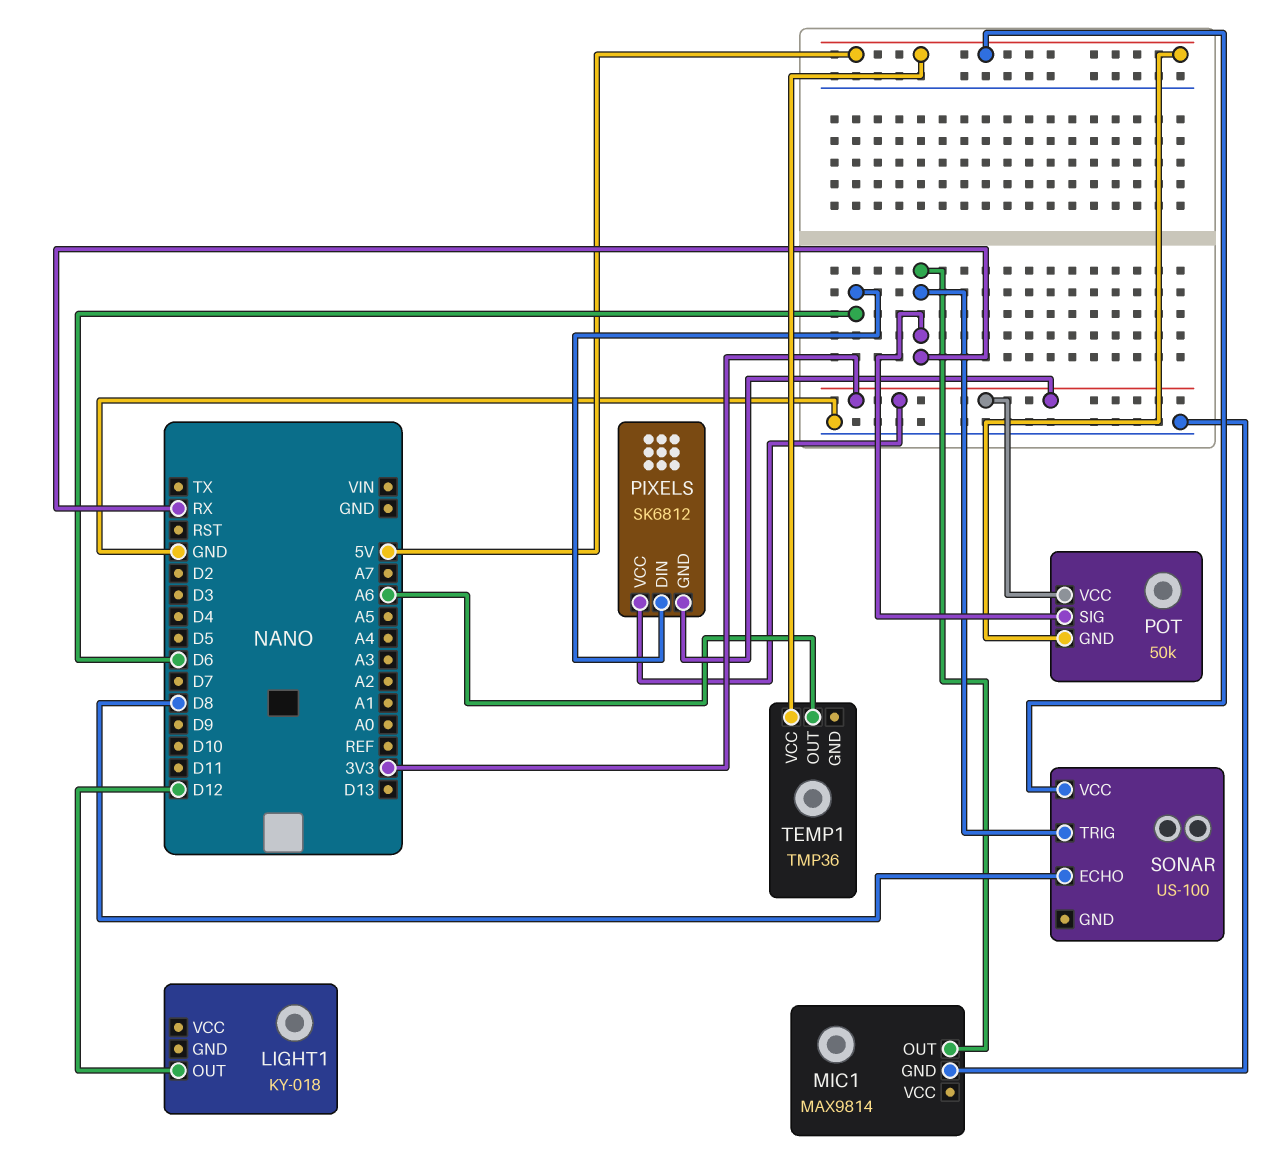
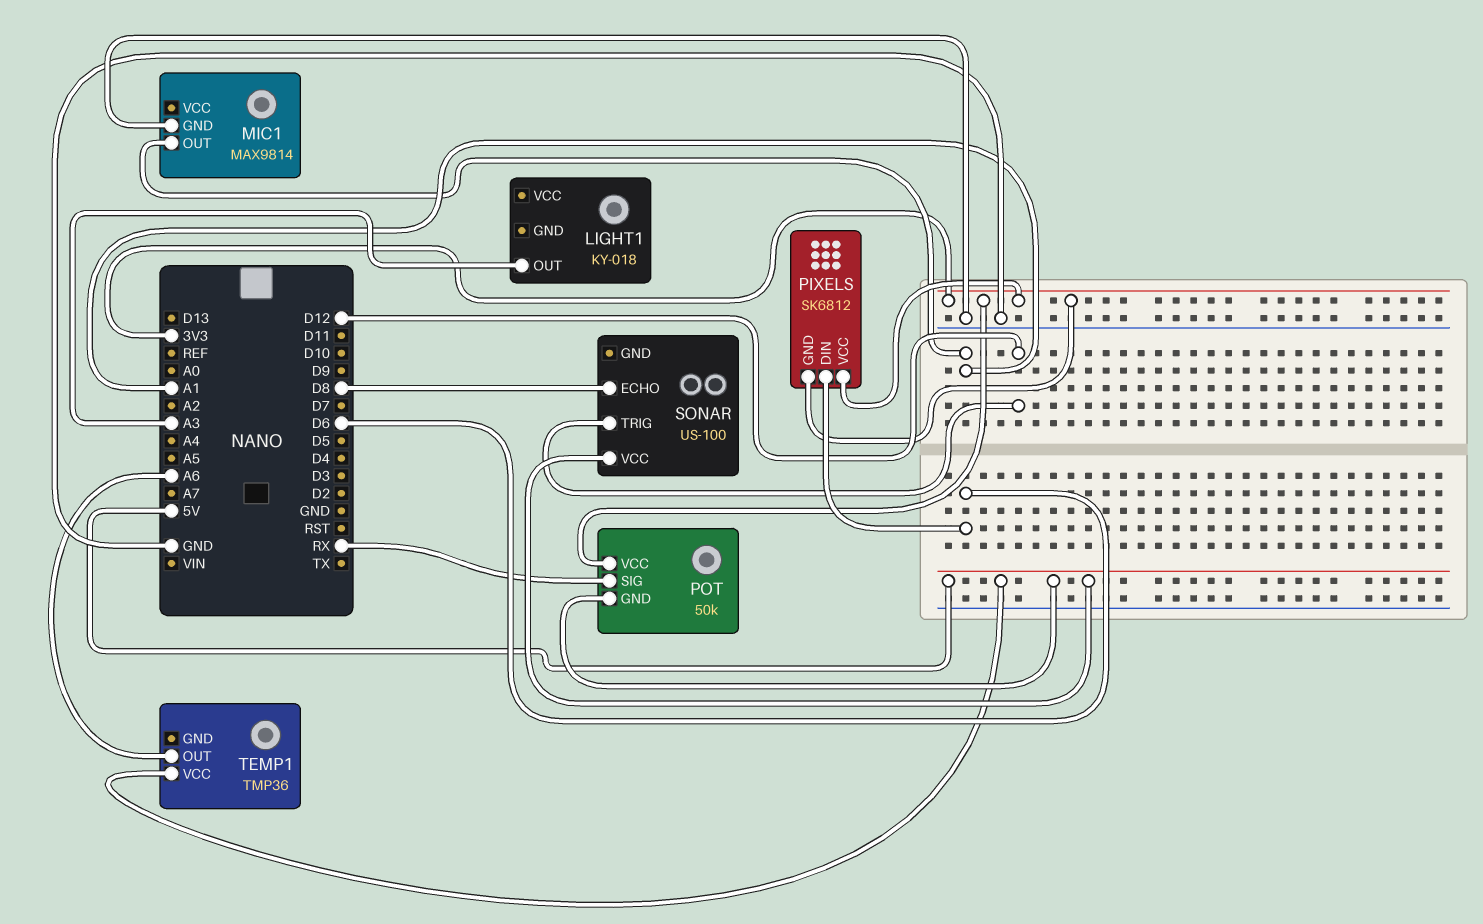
LIGHT1 pin OUT: D12 -> A3
MIC1 pin OUT: RX -> A1
SONAR pin TRIG: RX -> D12

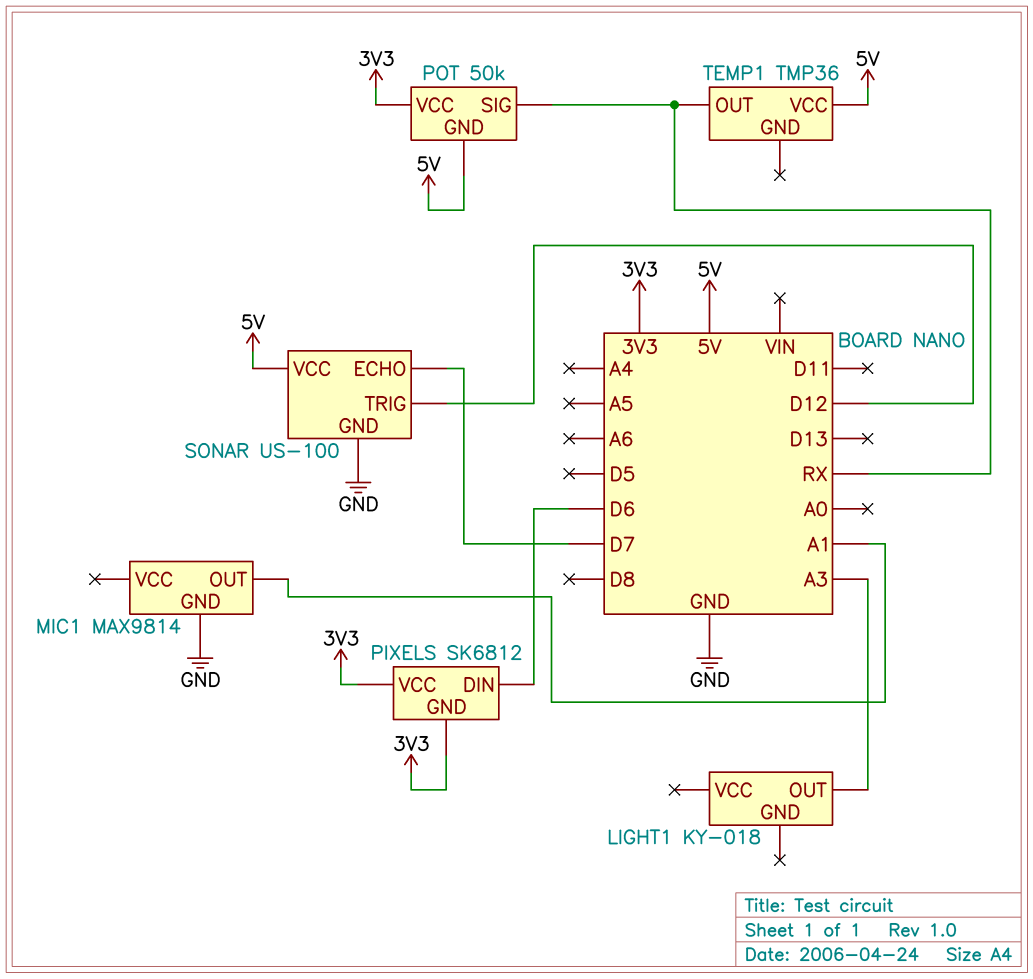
SONAR pin ECHO: D8 -> D7
SONAR pin GND: none -> GND
TEMP1 pin OUT: A6 -> RX

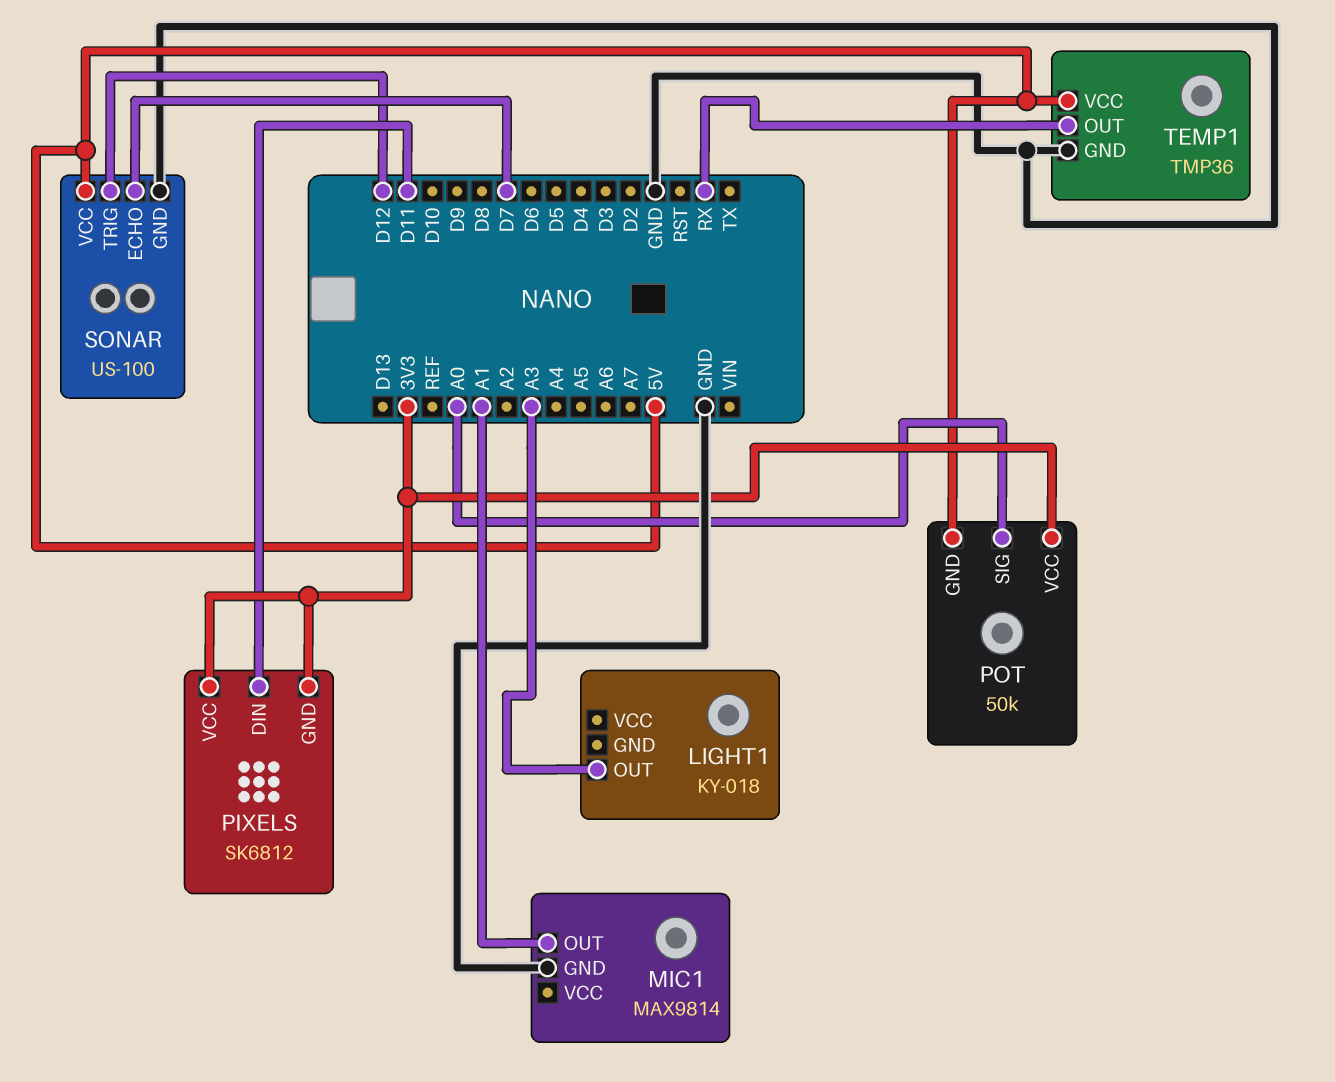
PIXELS pin DIN: D6 -> D11
POT pin SIG: RX -> A0
TEMP1 pin GND: none -> GND

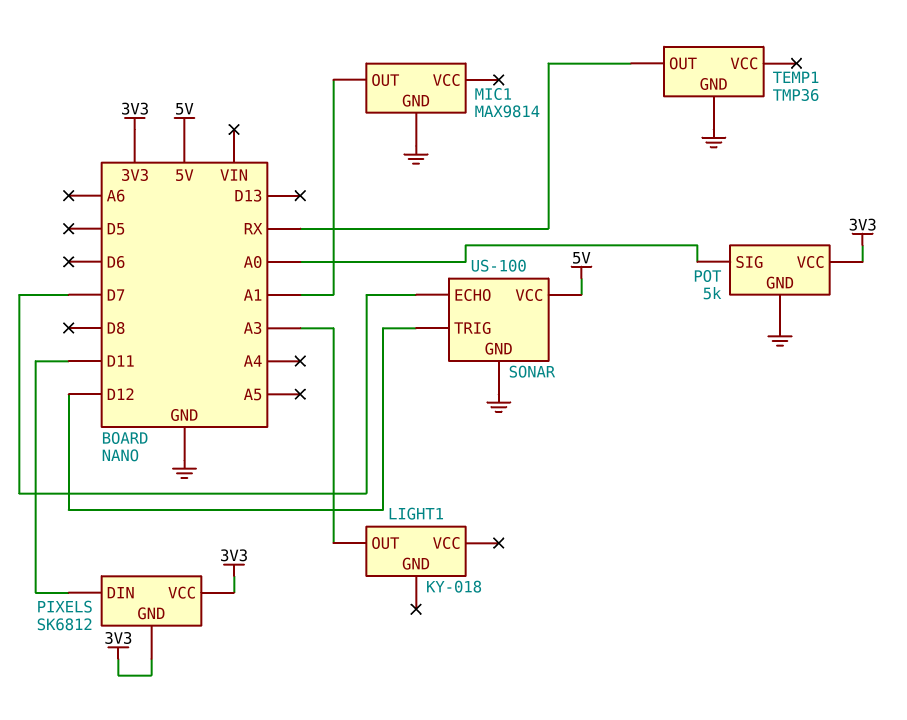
POT: 50k -> 5k
POT pin GND: 5V -> GND
TEMP1 pin VCC: 5V -> none

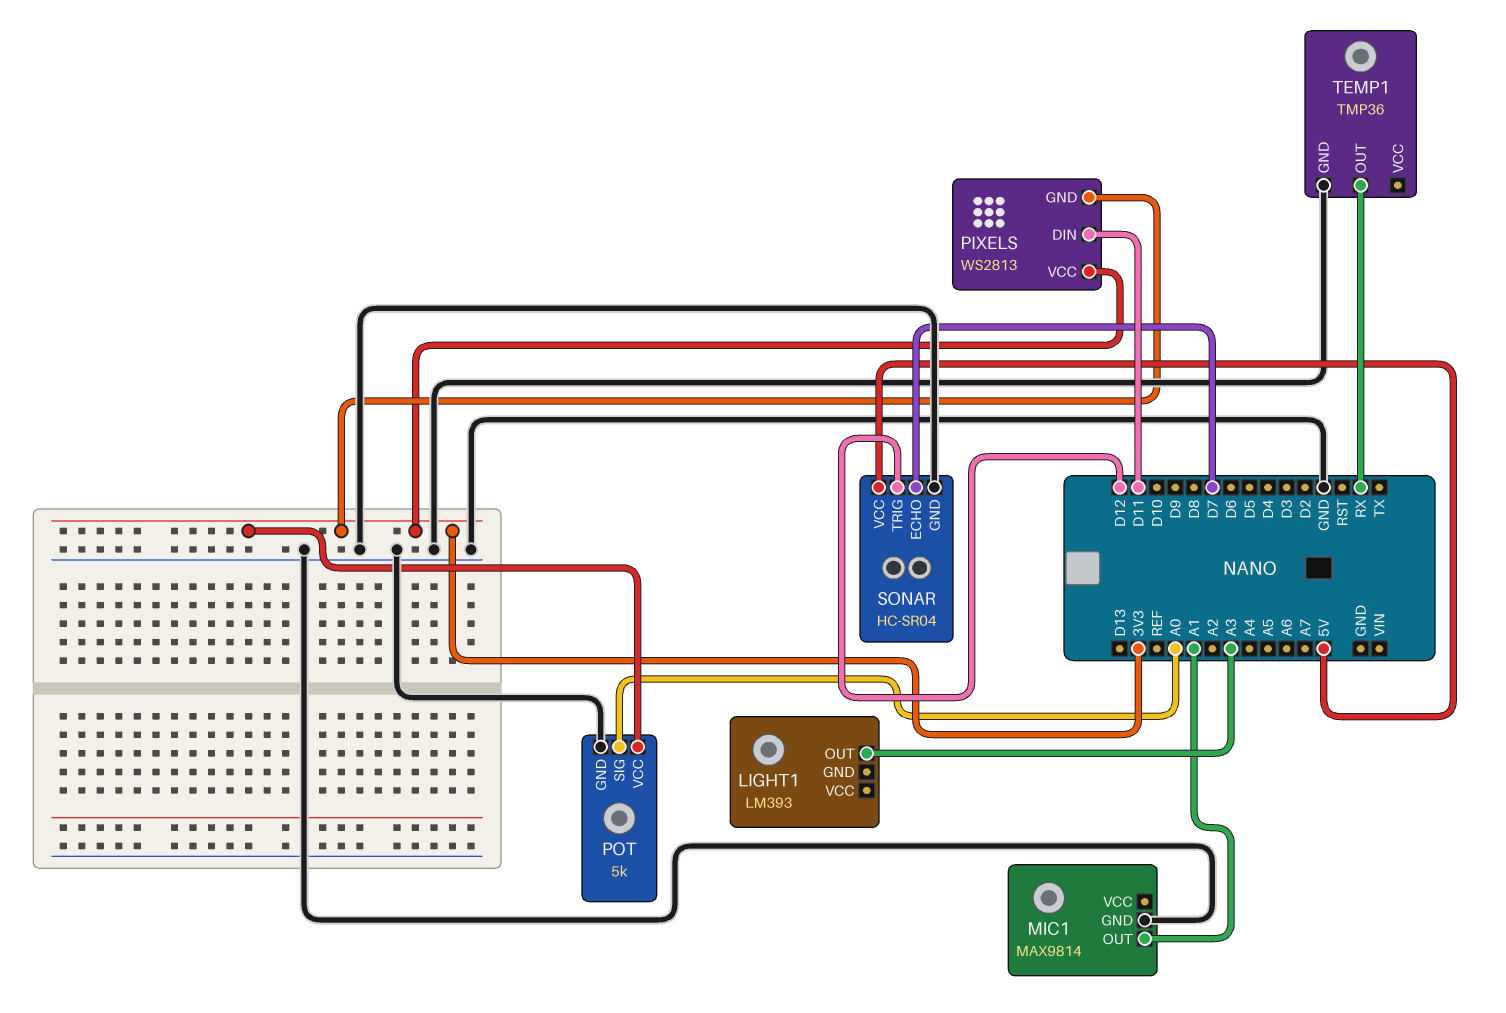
LIGHT1: KY-018 -> LM393
PIXELS: SK6812 -> WS2813
SONAR: US-100 -> HC-SR04

